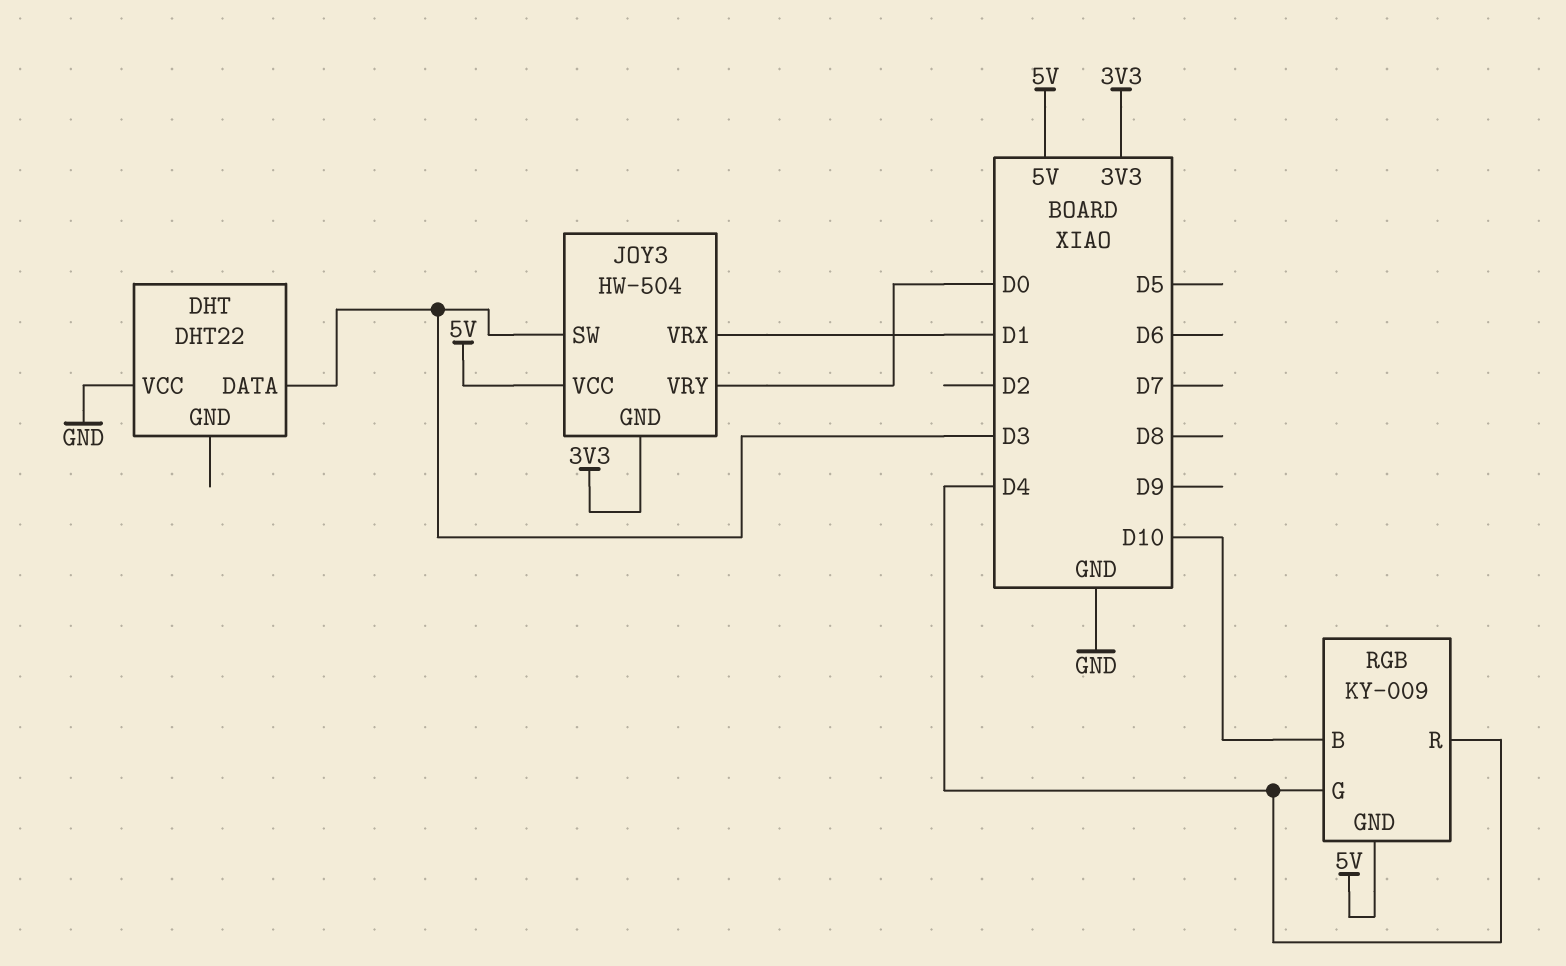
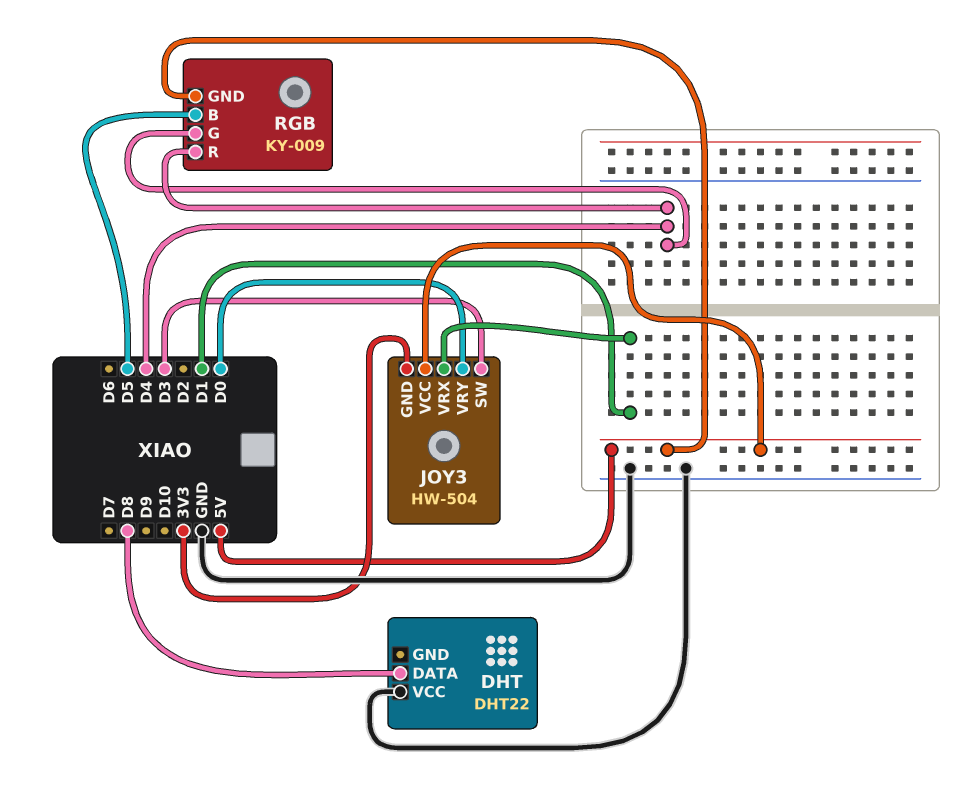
DHT pin DATA: D3 -> D8
RGB pin B: D10 -> D5

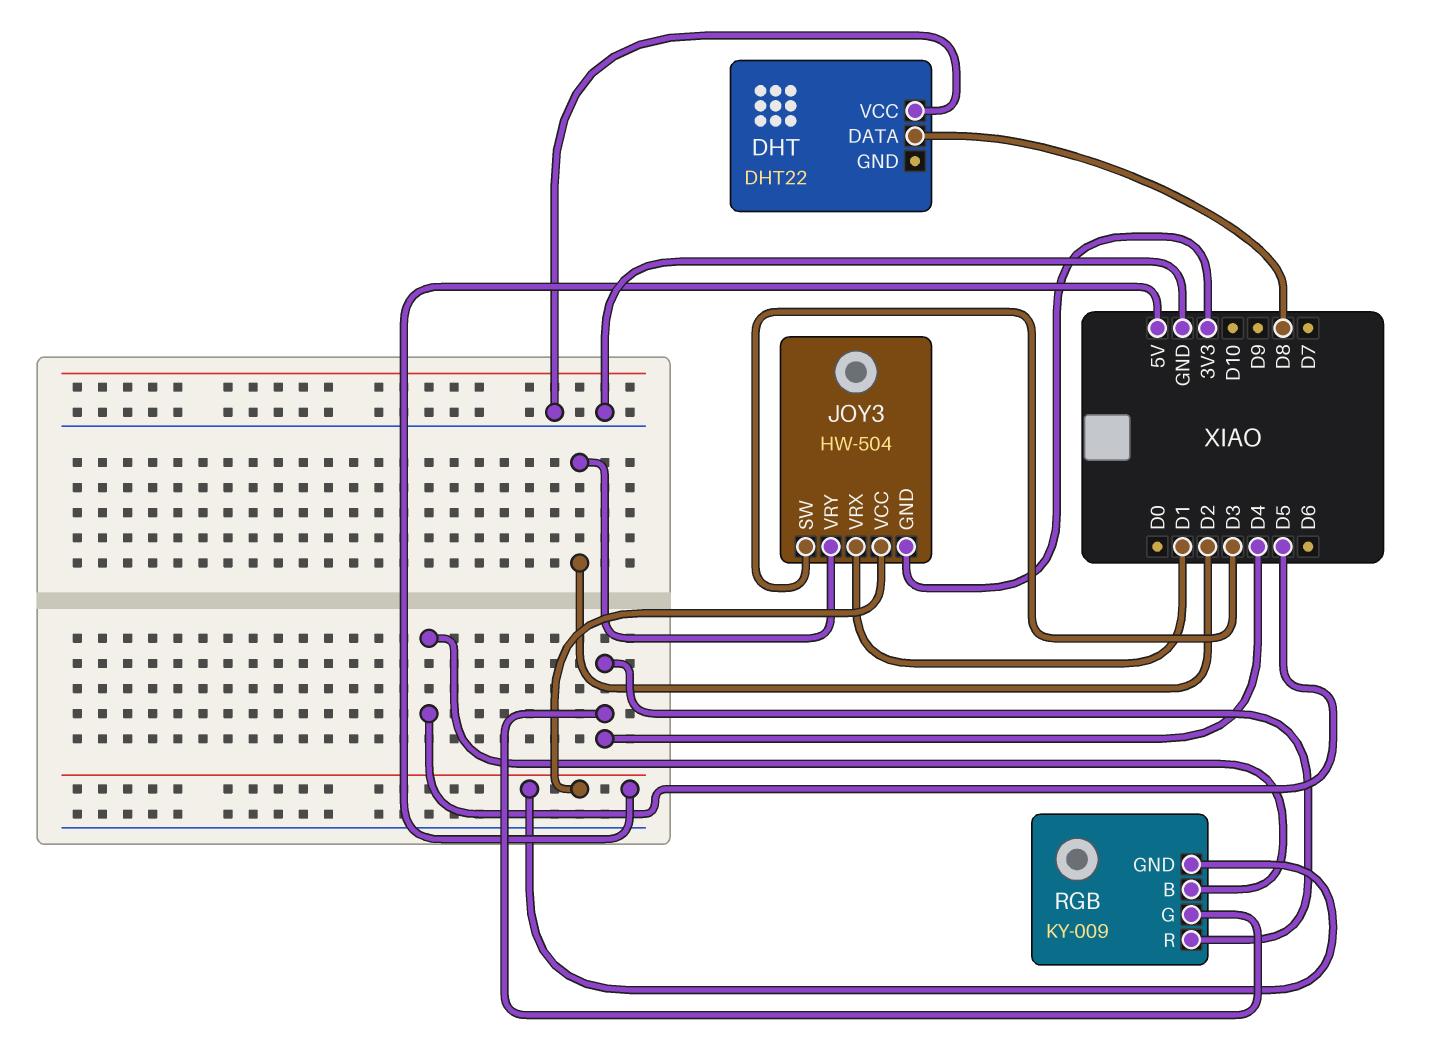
JOY3 pin VRY: D0 -> D2

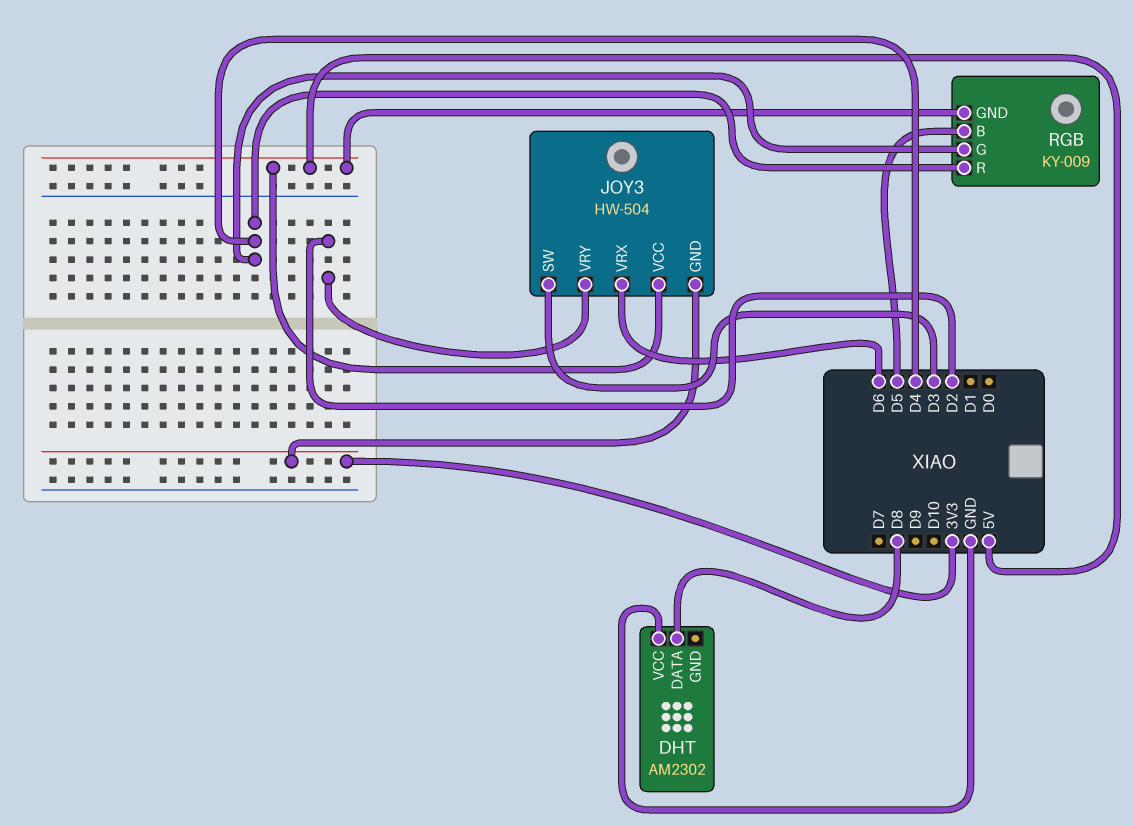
DHT: DHT22 -> AM2302
JOY3 pin VRX: D1 -> D6

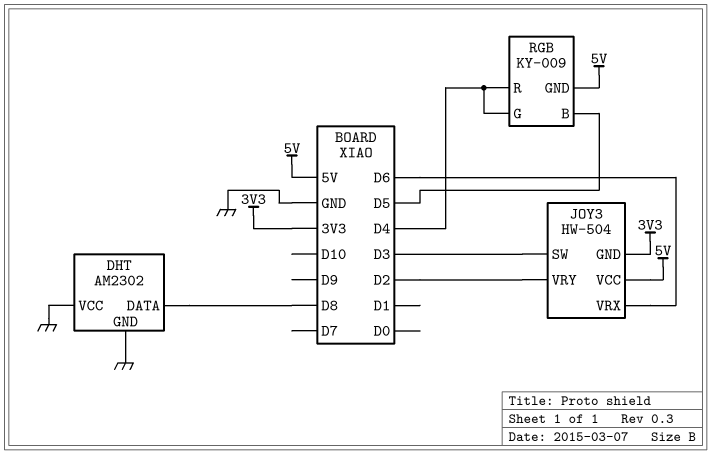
DHT pin GND: none -> GND

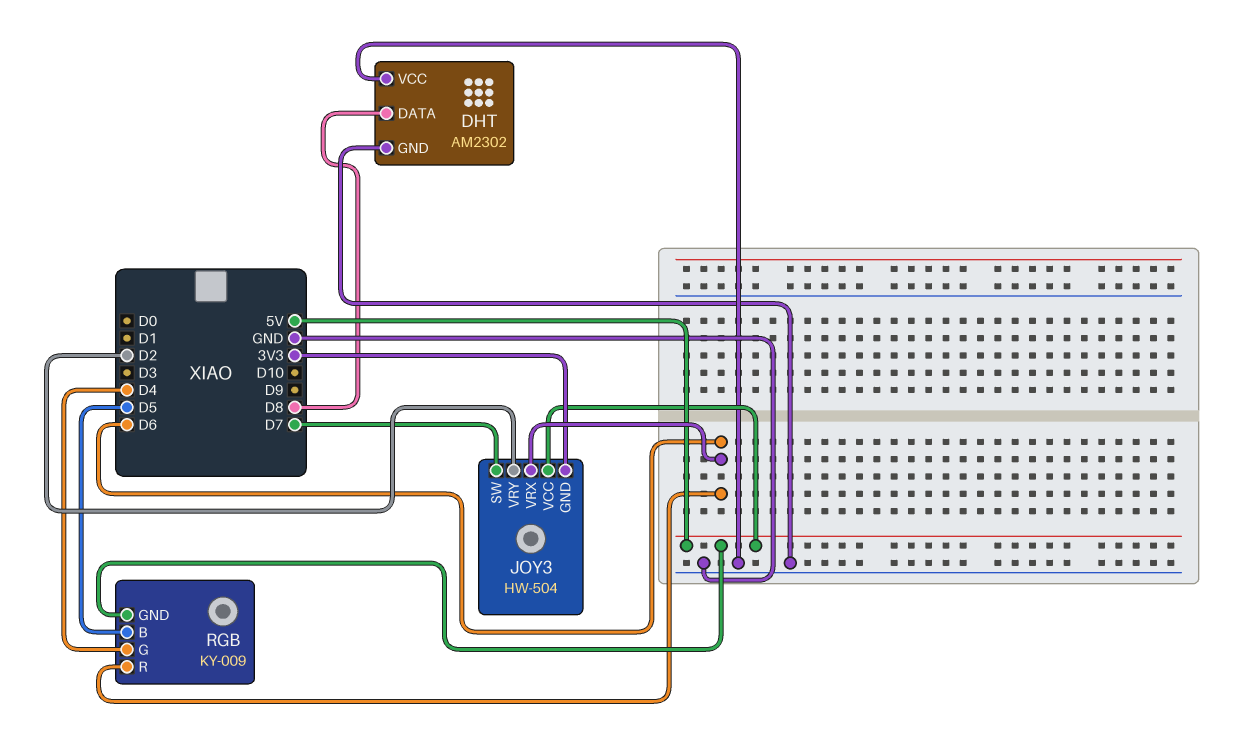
JOY3 pin SW: D3 -> D7
RGB pin R: D4 -> D6

